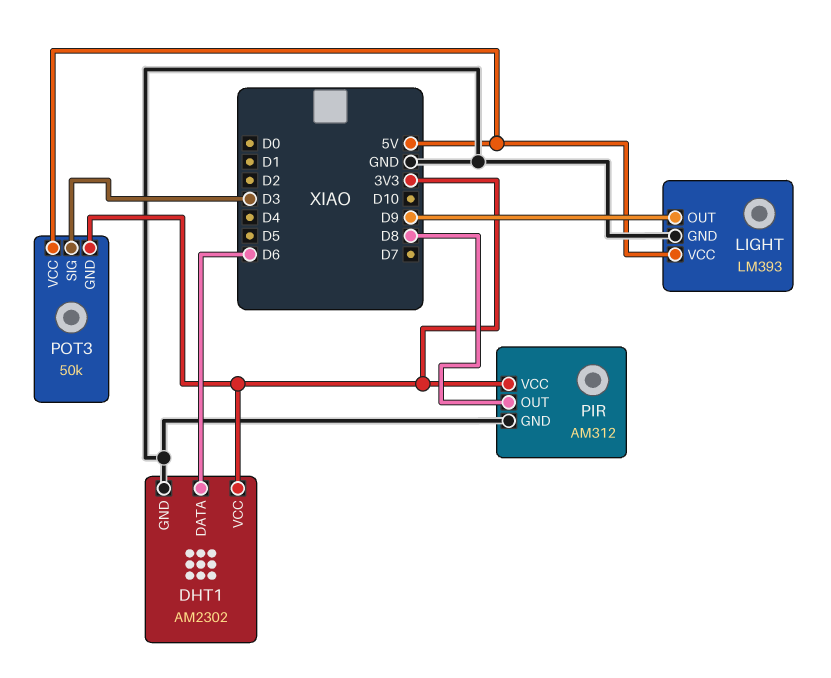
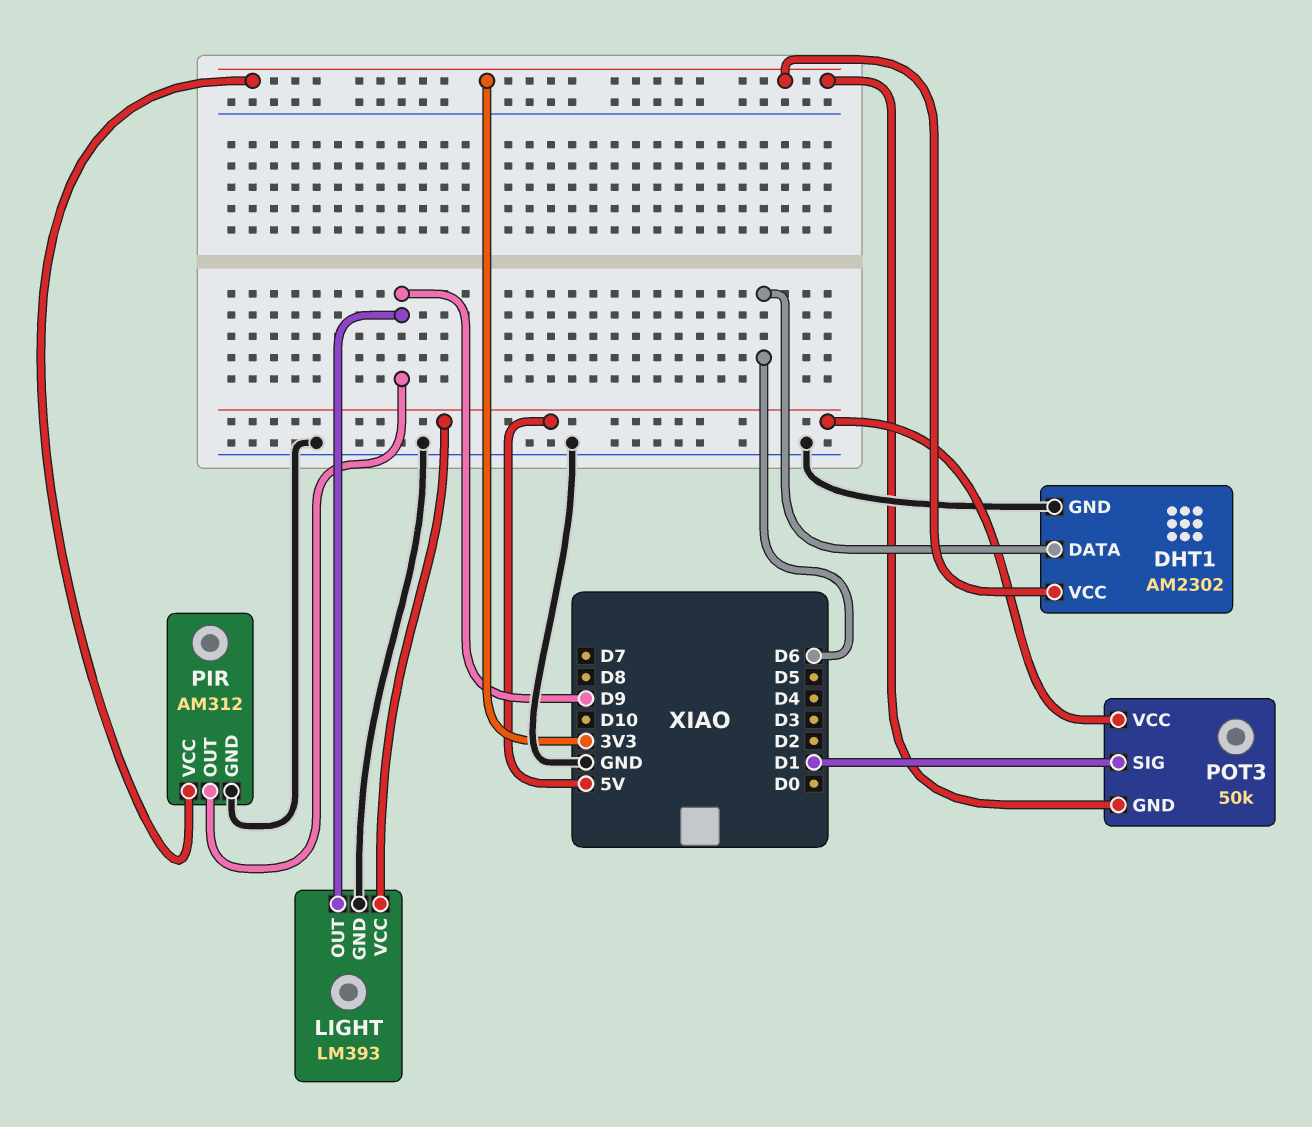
PIR pin OUT: D8 -> D9
POT3 pin SIG: D3 -> D1

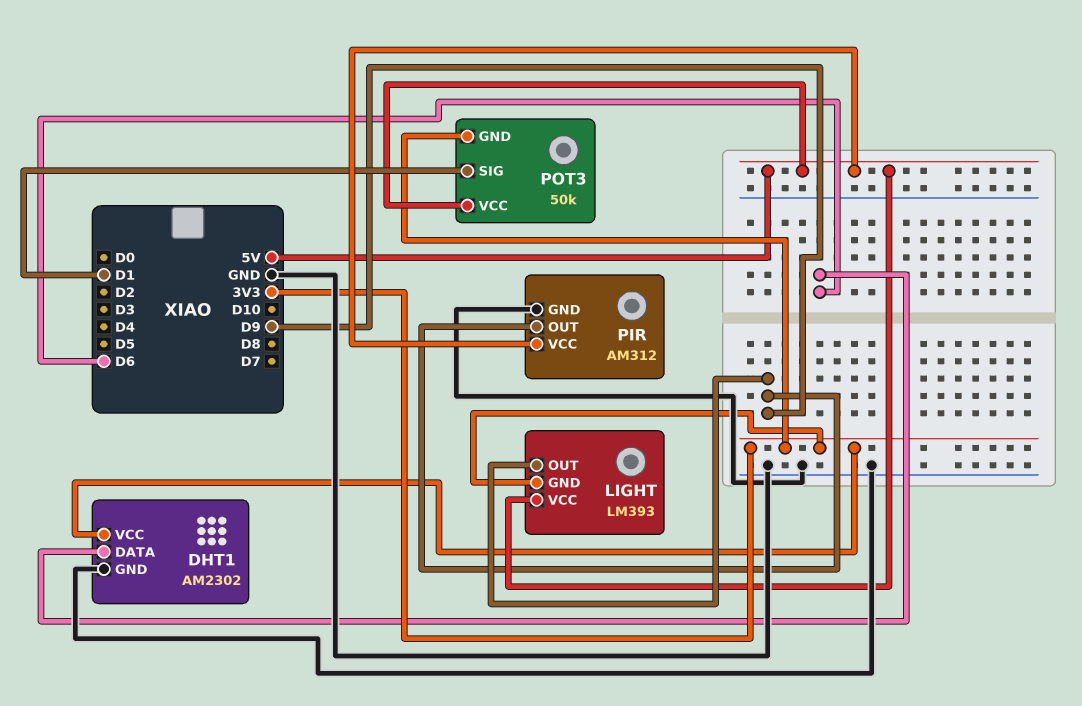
LIGHT pin GND: GND -> 3V3
PIR pin VCC: 3V3 -> 5V

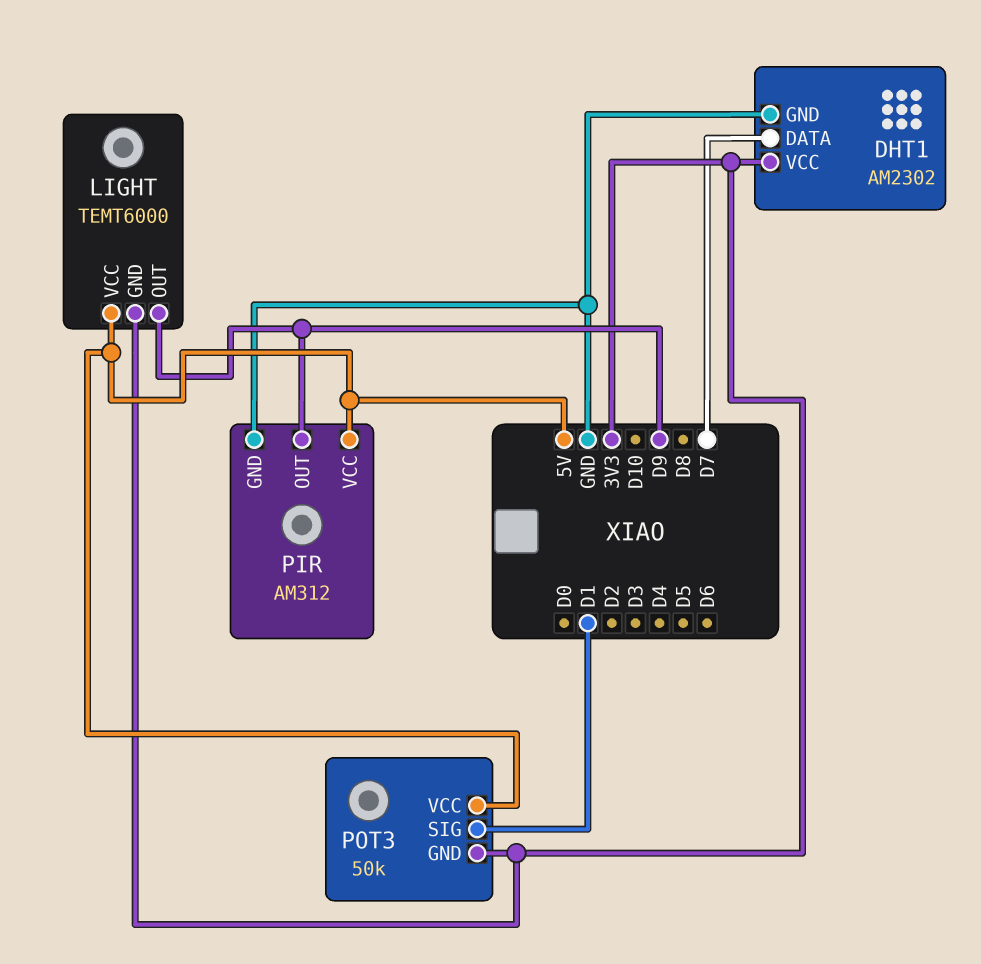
DHT1 pin DATA: D6 -> D7
LIGHT: LM393 -> TEMT6000

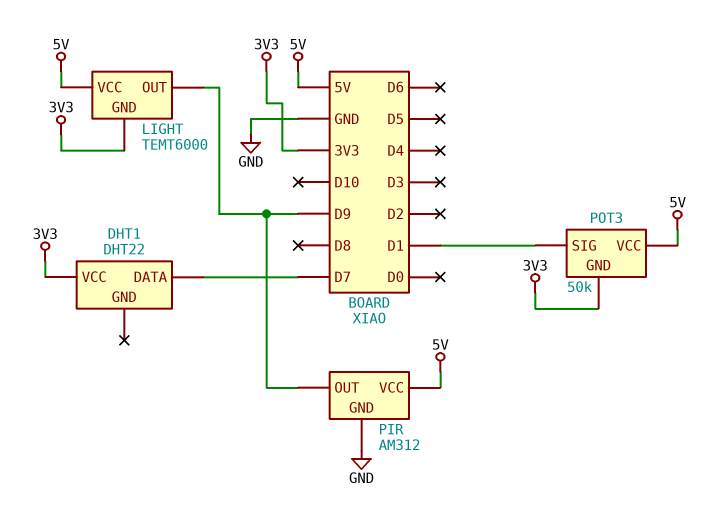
DHT1: AM2302 -> DHT22
DHT1 pin GND: GND -> none

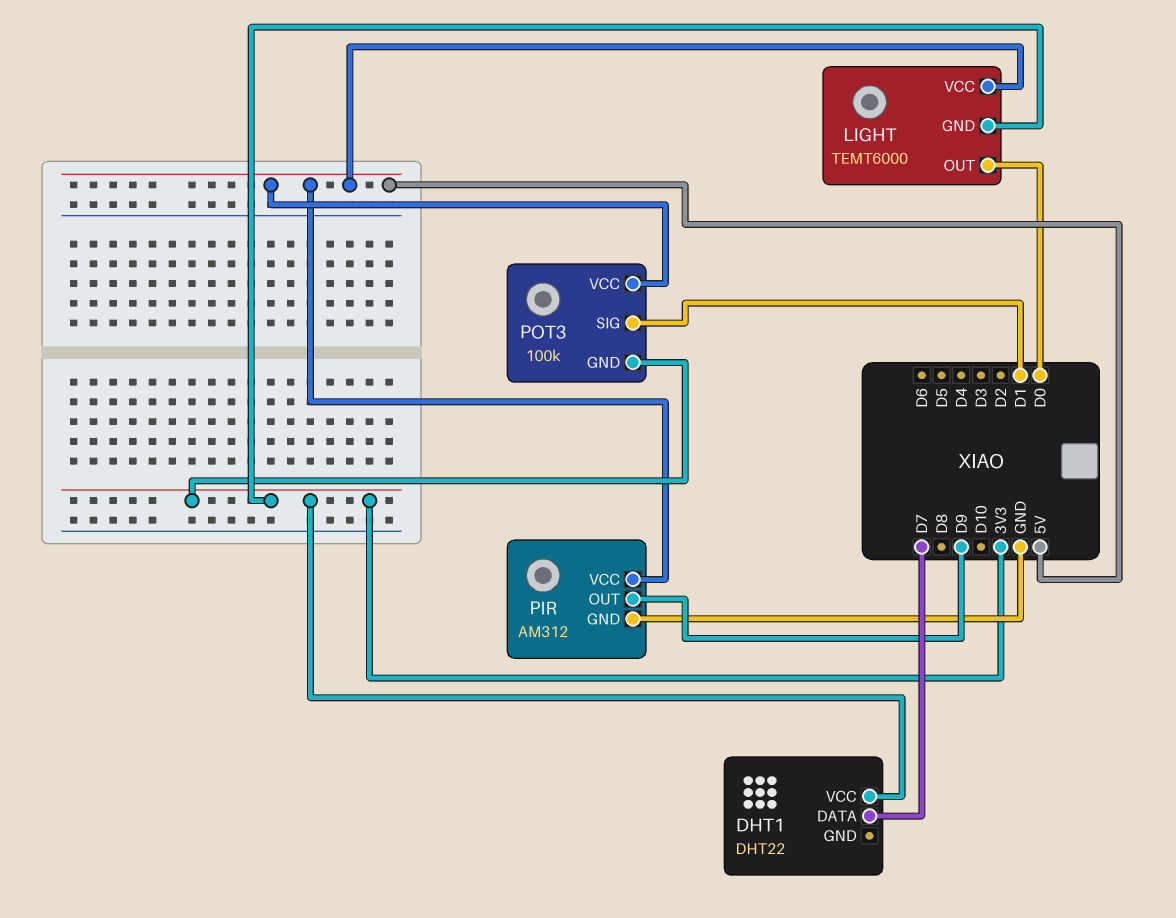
LIGHT pin OUT: D9 -> D0
POT3: 50k -> 100k

